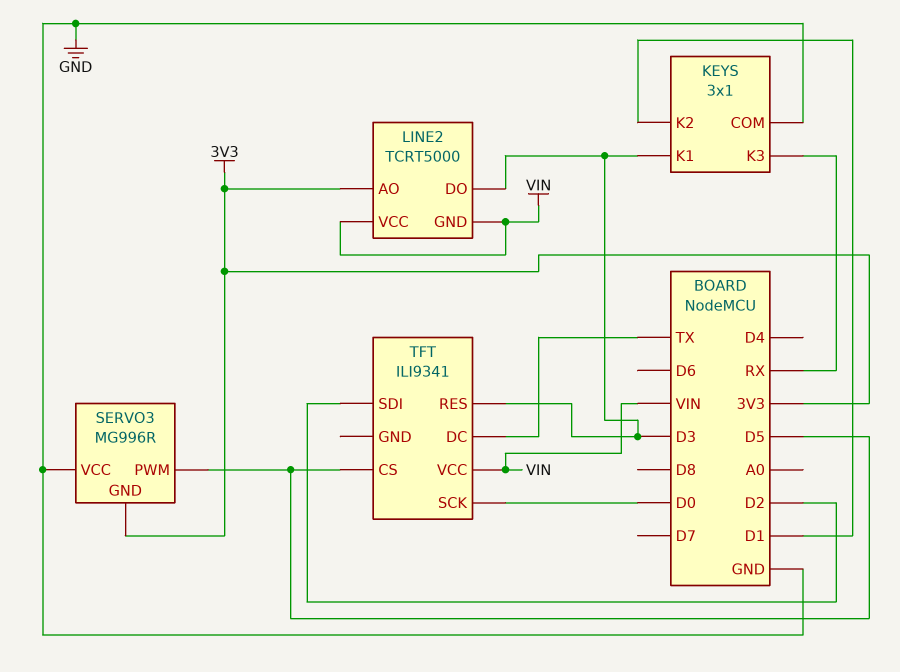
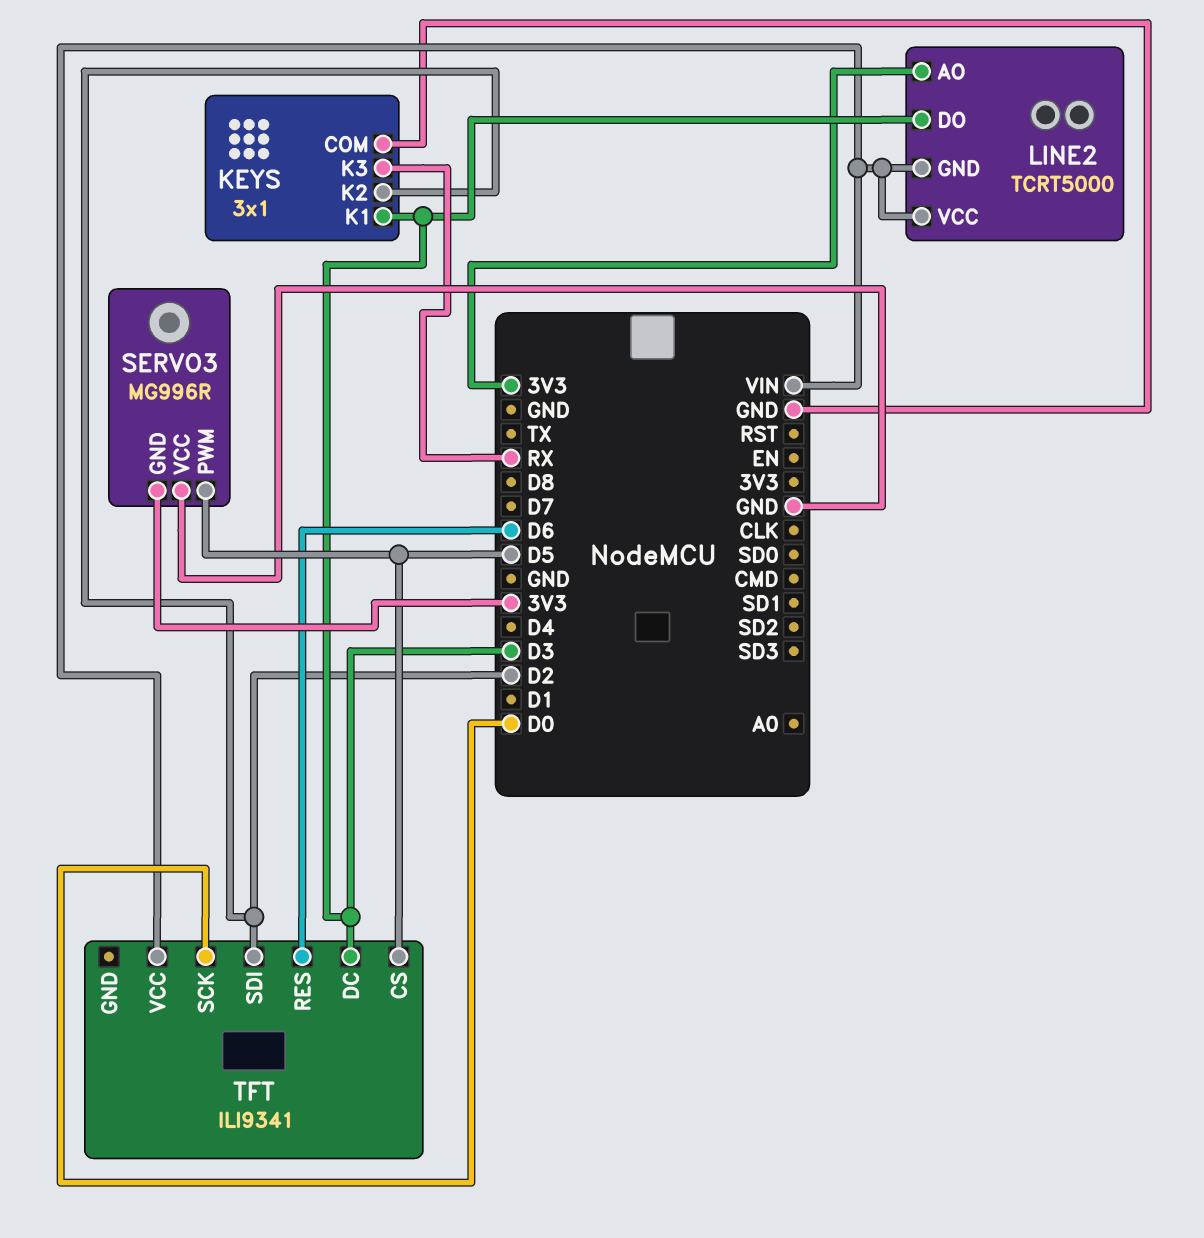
KEYS pin K2: D1 -> D2
TFT pin DC: TX -> D3
TFT pin RES: D3 -> D6

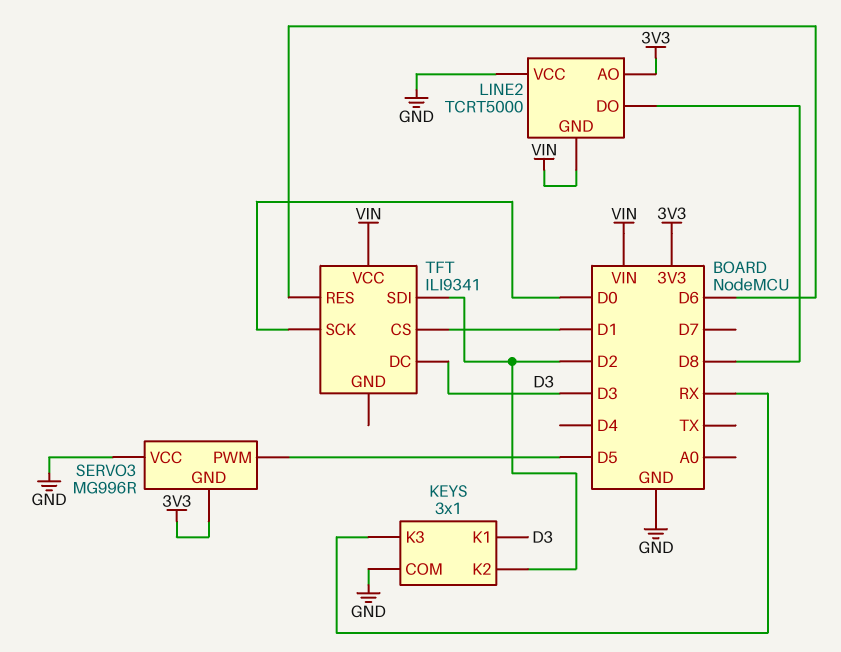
LINE2 pin DO: D3 -> D8
LINE2 pin VCC: VIN -> GND
TFT pin CS: D5 -> D1

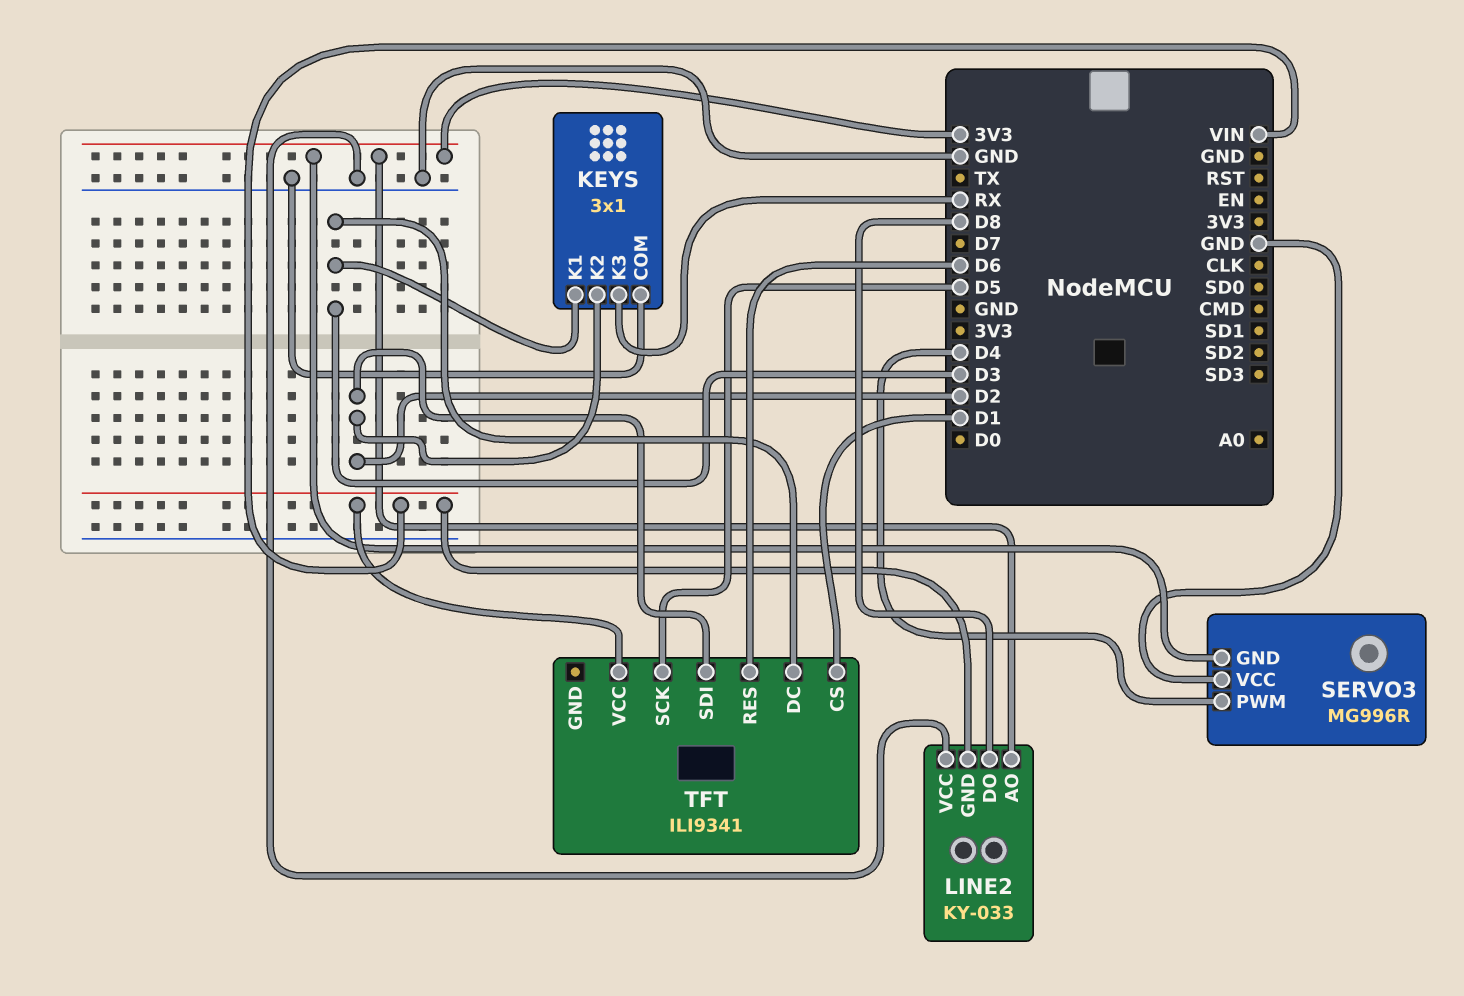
LINE2: TCRT5000 -> KY-033
SERVO3 pin PWM: D5 -> D4
TFT pin SCK: D0 -> D5

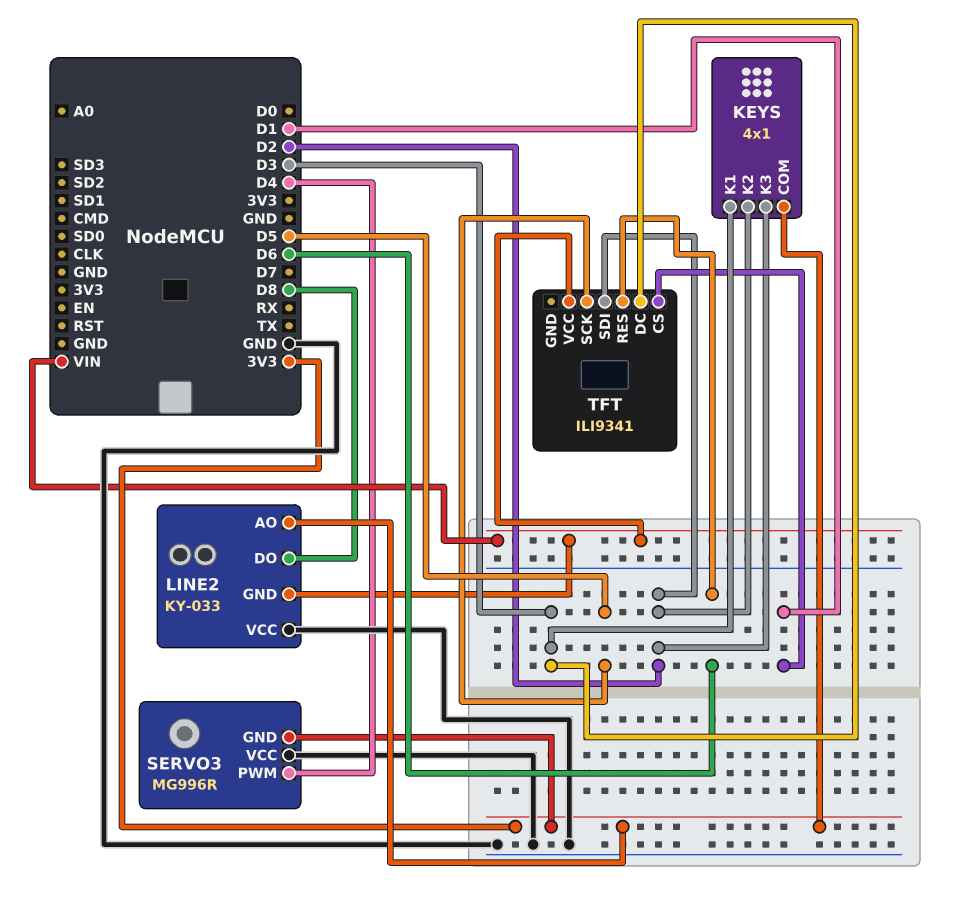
KEYS: 3x1 -> 4x1
KEYS pin COM: GND -> 3V3
KEYS pin K3: RX -> D2

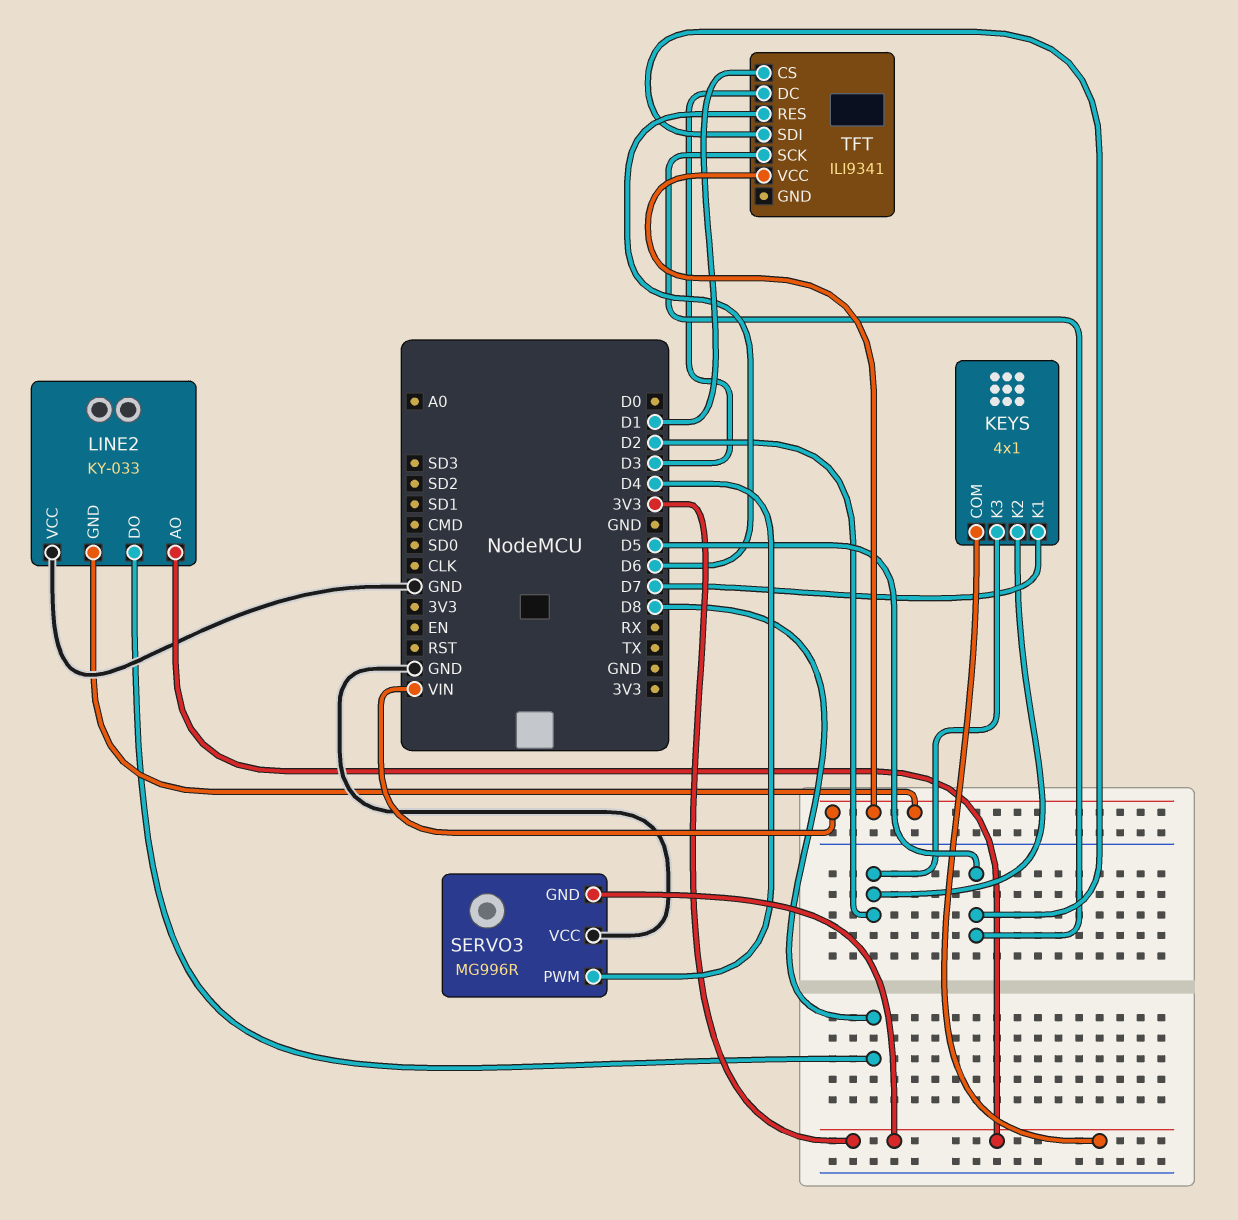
KEYS pin K1: D3 -> D7
TFT pin SDI: D2 -> D5

